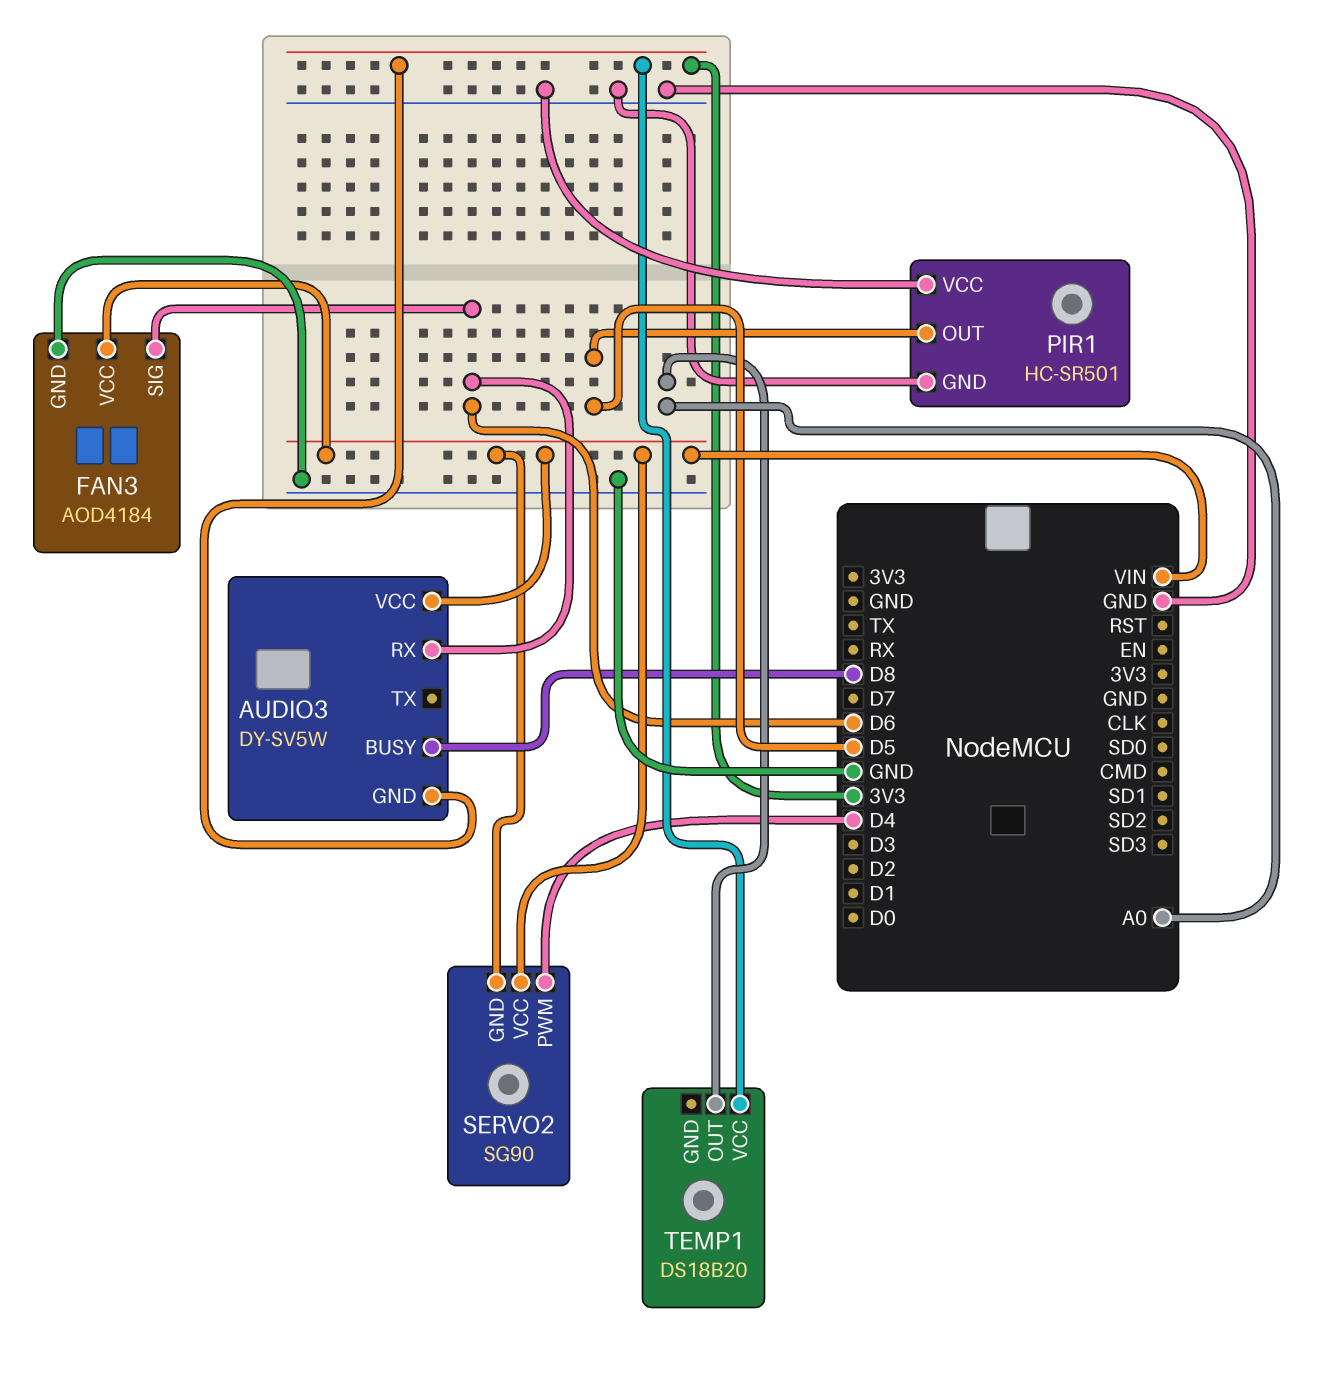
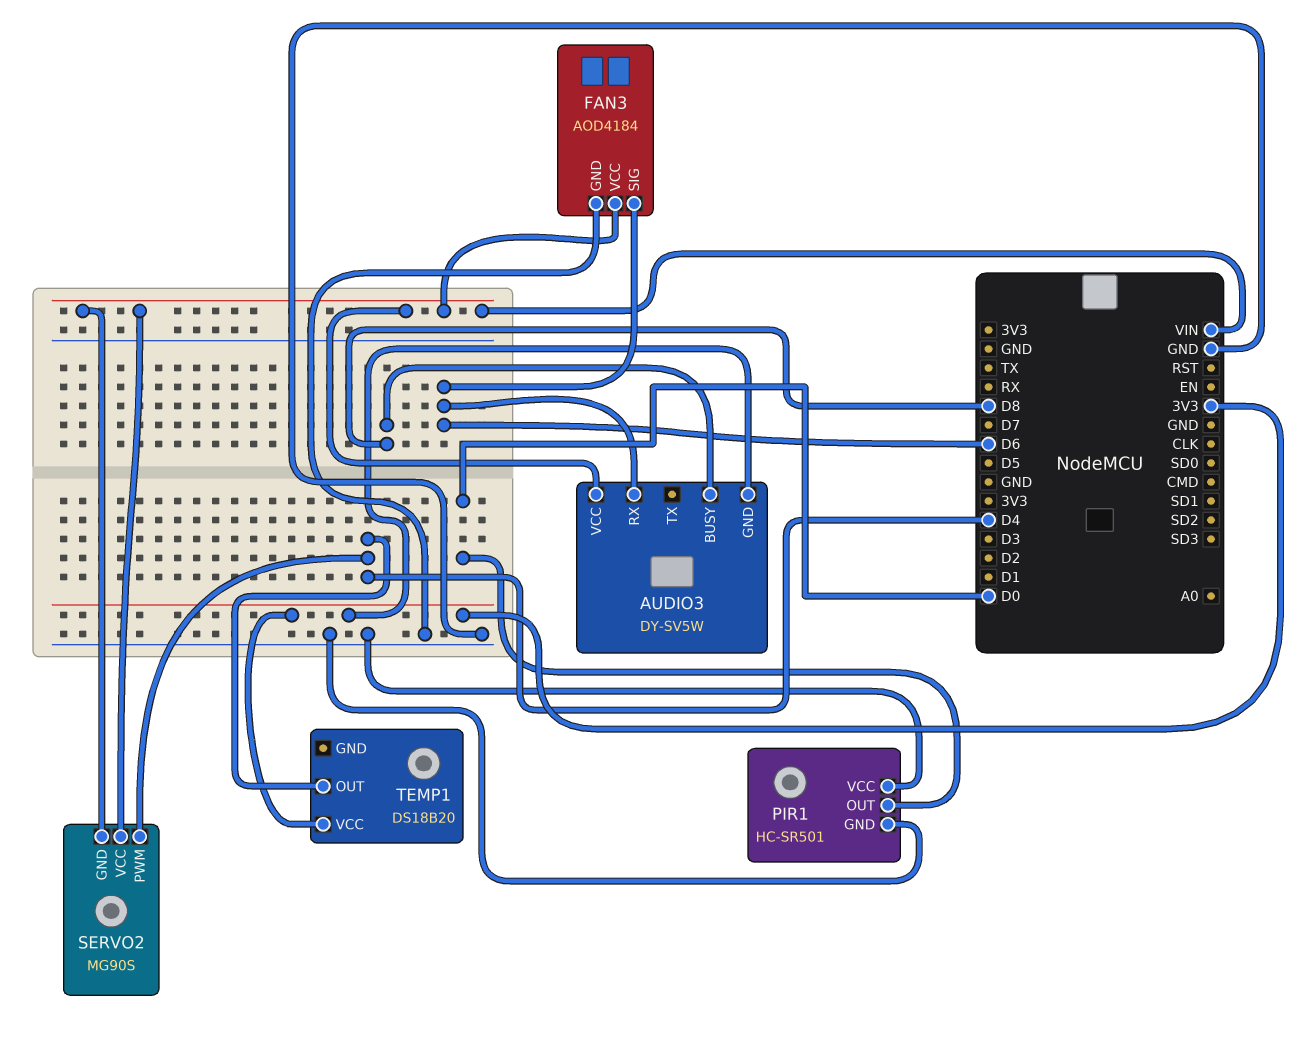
PIR1 pin OUT: D5 -> D0
SERVO2: SG90 -> MG90S
TEMP1 pin OUT: A0 -> D4

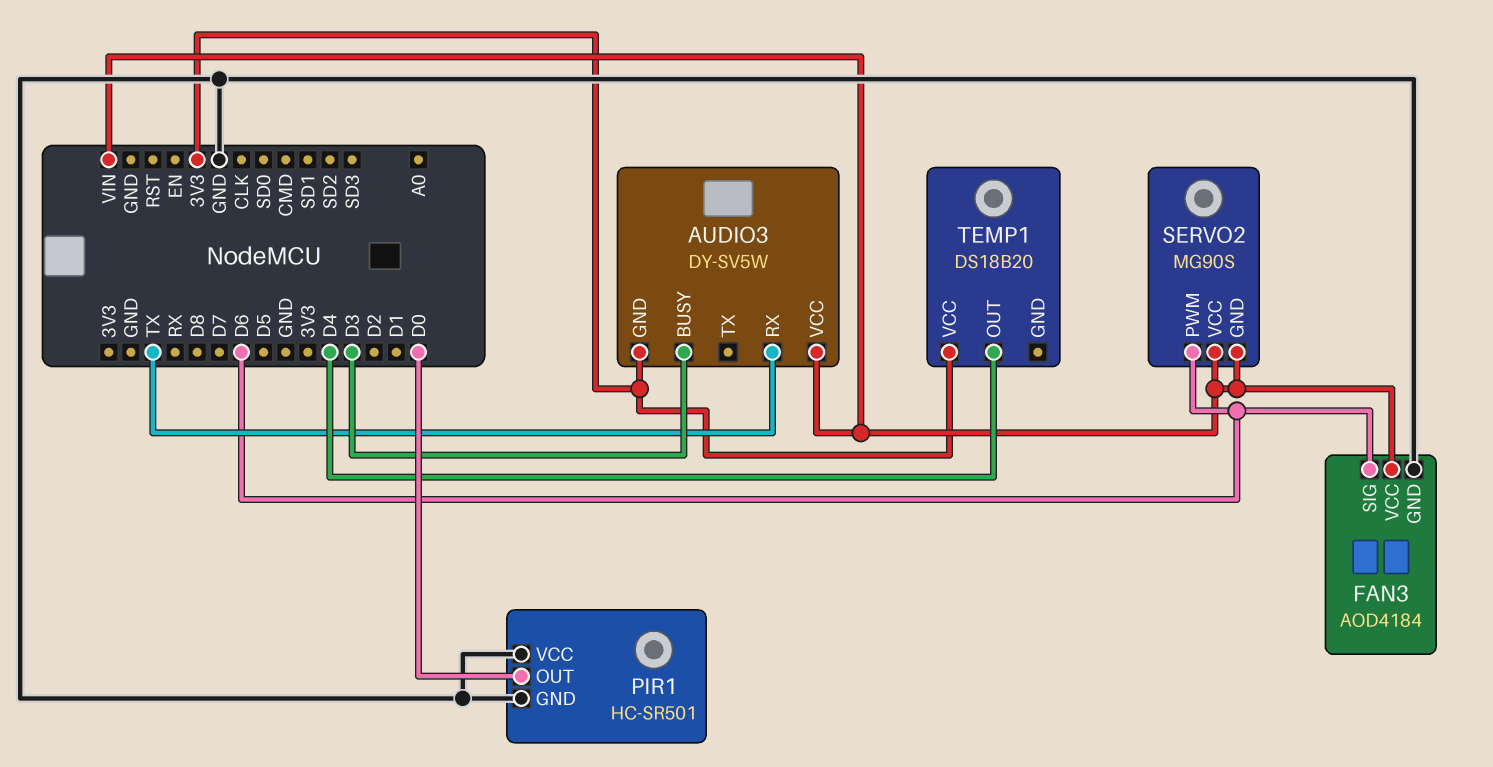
AUDIO3 pin BUSY: D8 -> D3
AUDIO3 pin RX: D6 -> TX
SERVO2 pin PWM: D4 -> D6

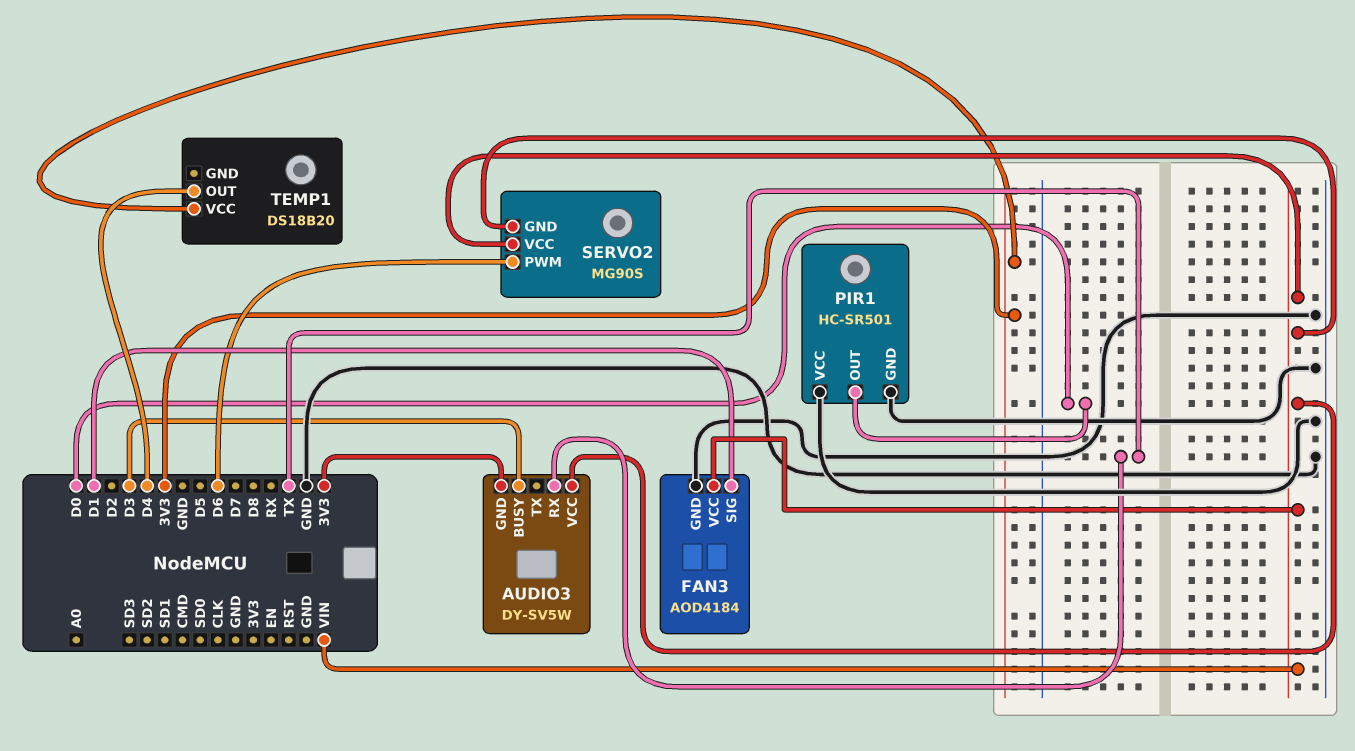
FAN3 pin SIG: D6 -> D1

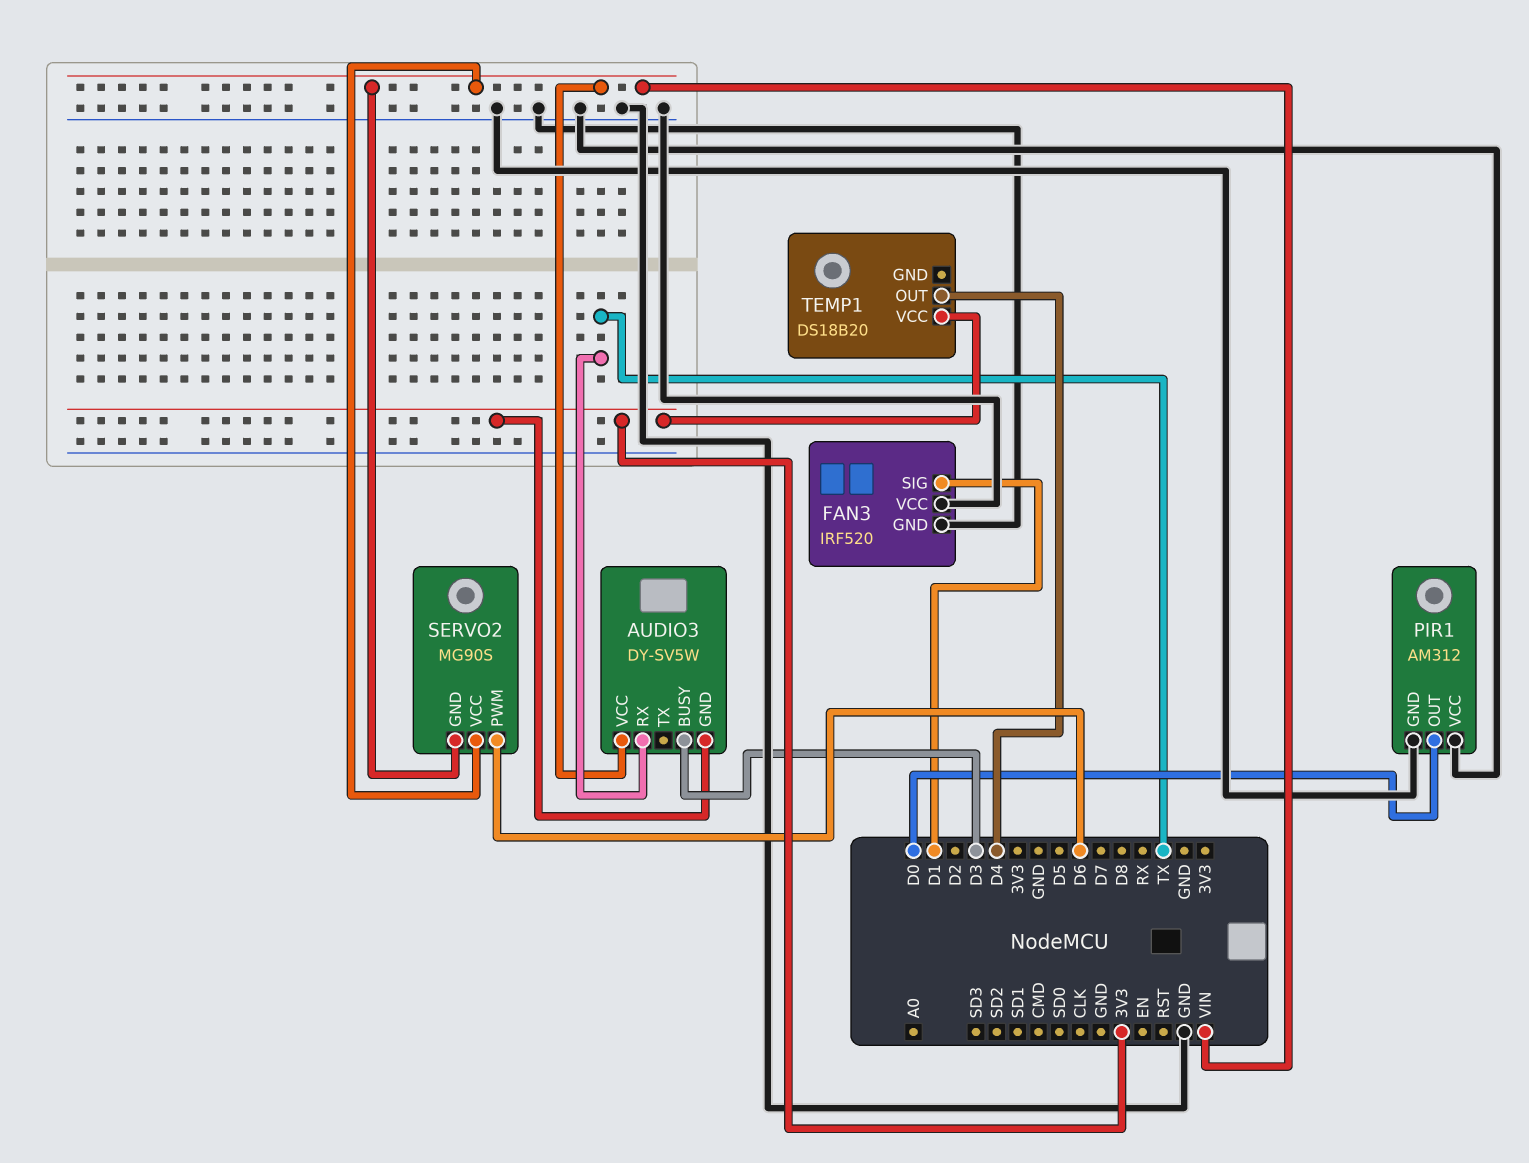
FAN3: AOD4184 -> IRF520
FAN3 pin VCC: VIN -> GND
PIR1: HC-SR501 -> AM312

